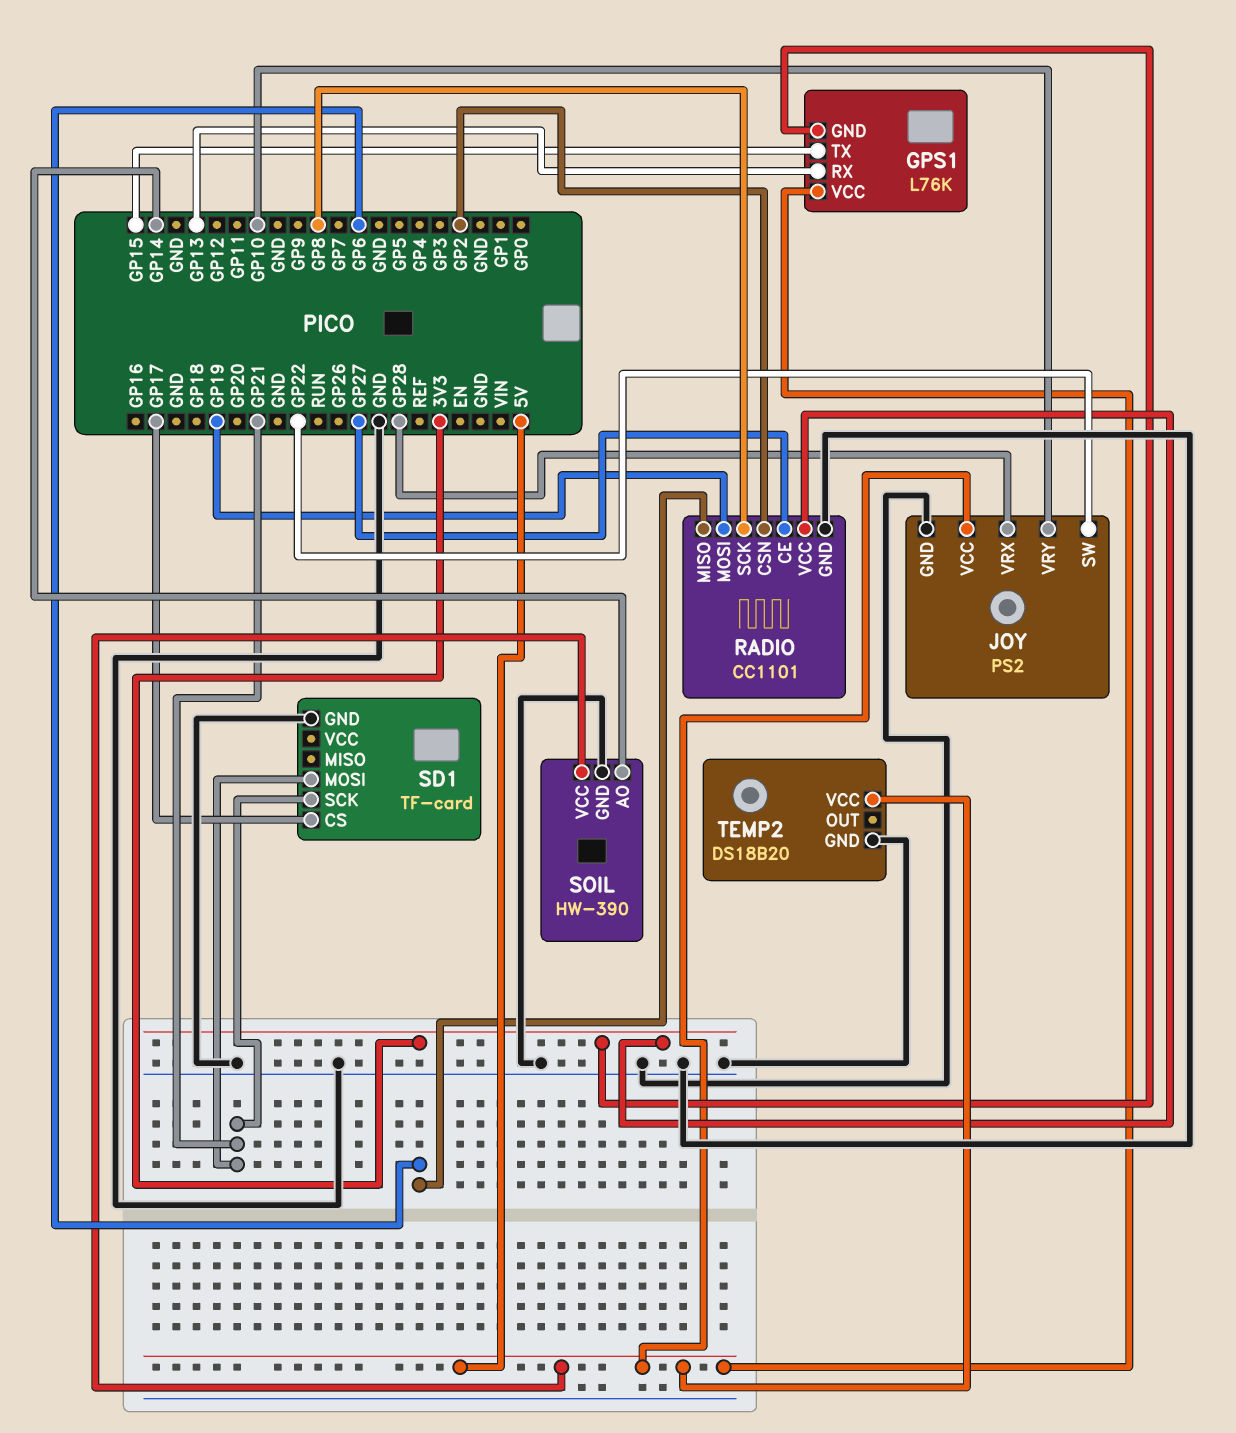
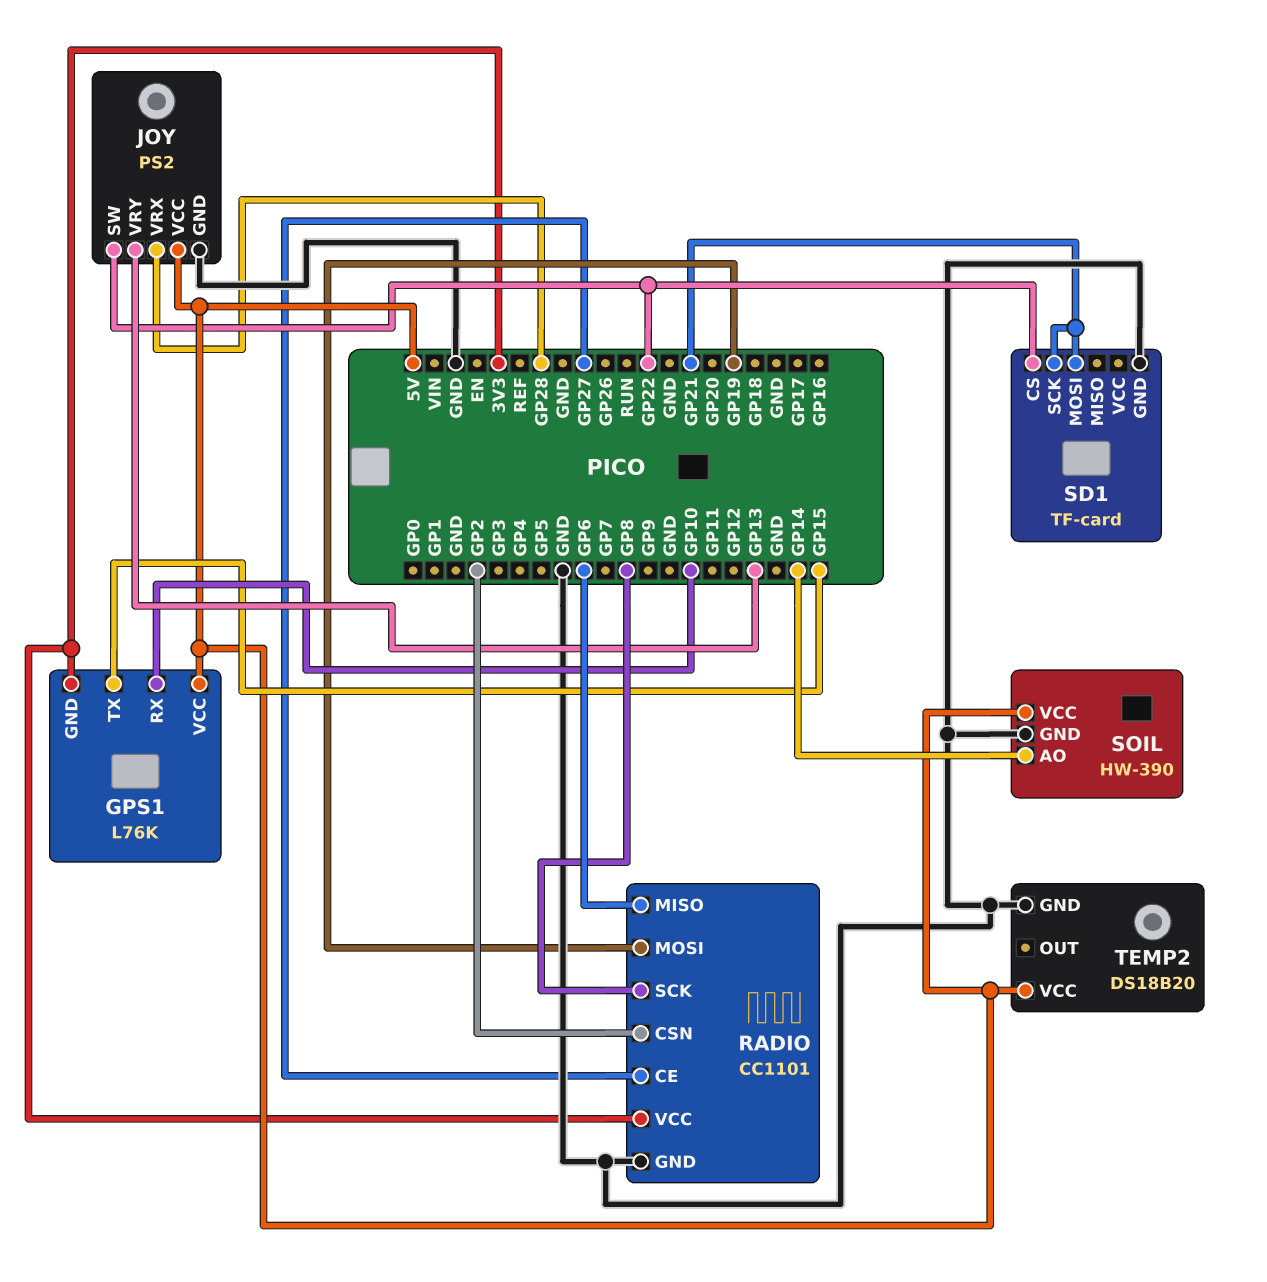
GPS1 pin RX: GP13 -> GP10
JOY pin VRY: GP10 -> GP13
SD1 pin CS: GP17 -> GP22

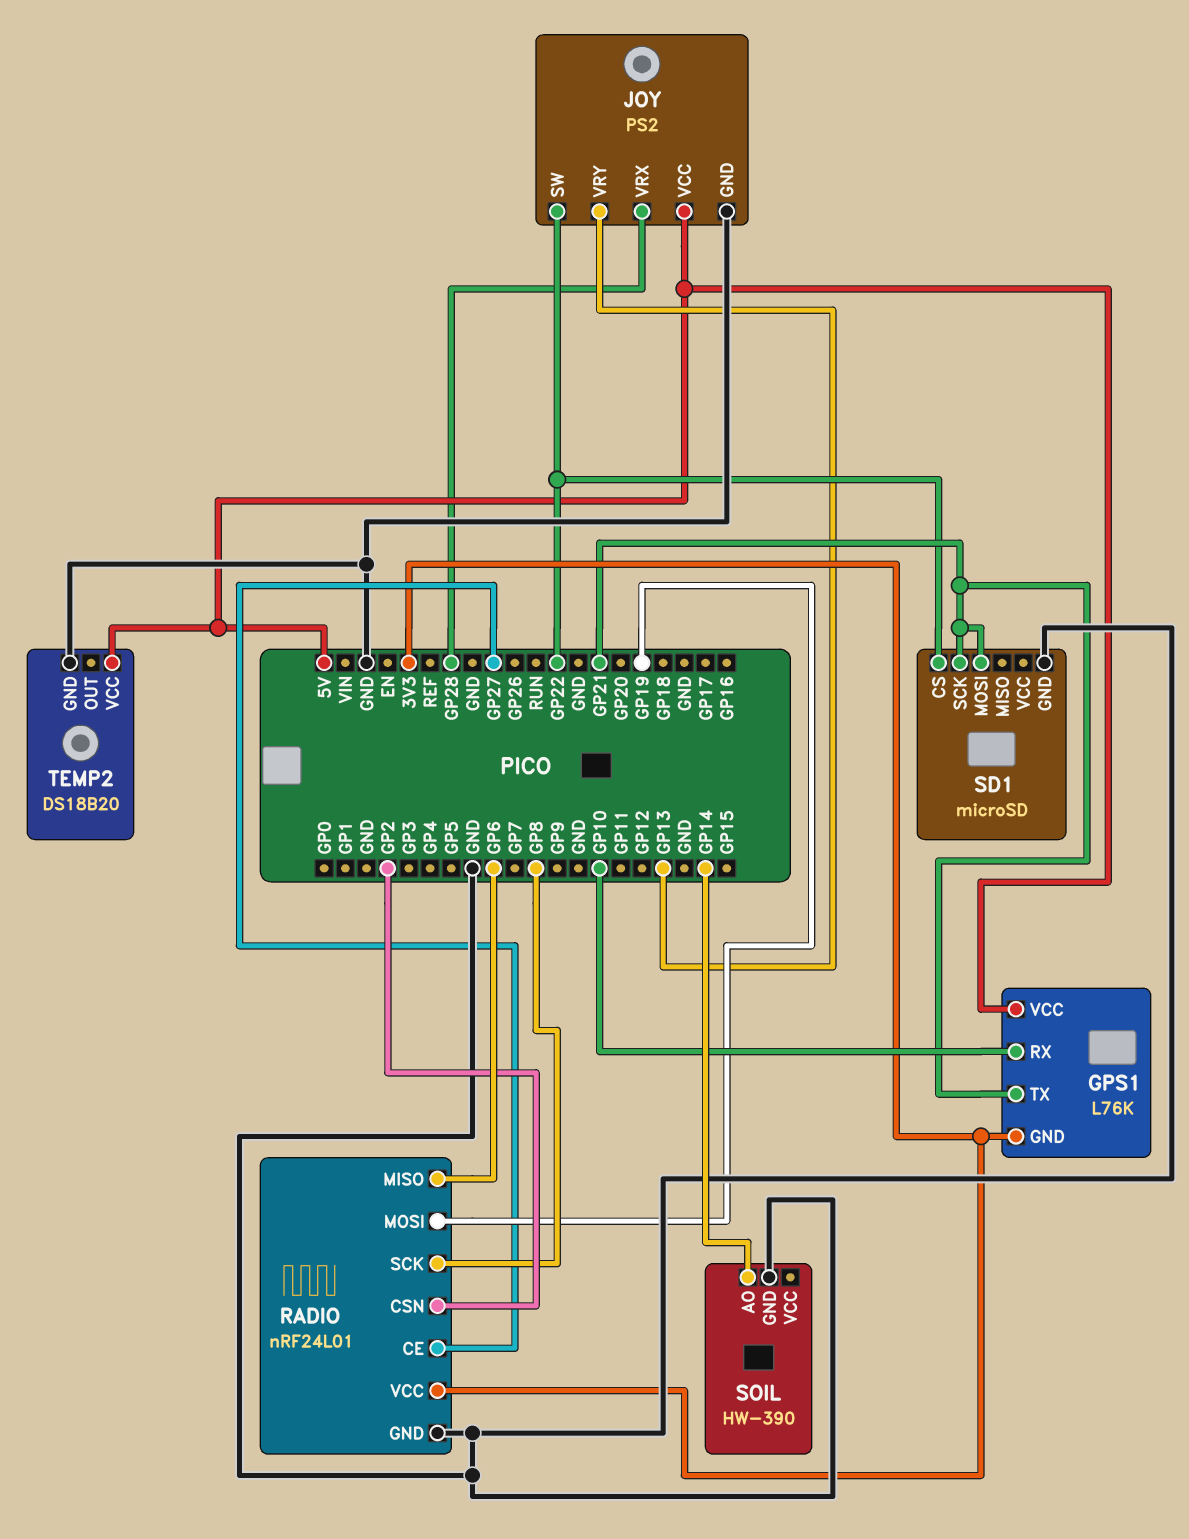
GPS1 pin TX: GP15 -> GP21
RADIO: CC1101 -> nRF24L01
SD1: TF-card -> microSD
SOIL pin VCC: 5V -> none

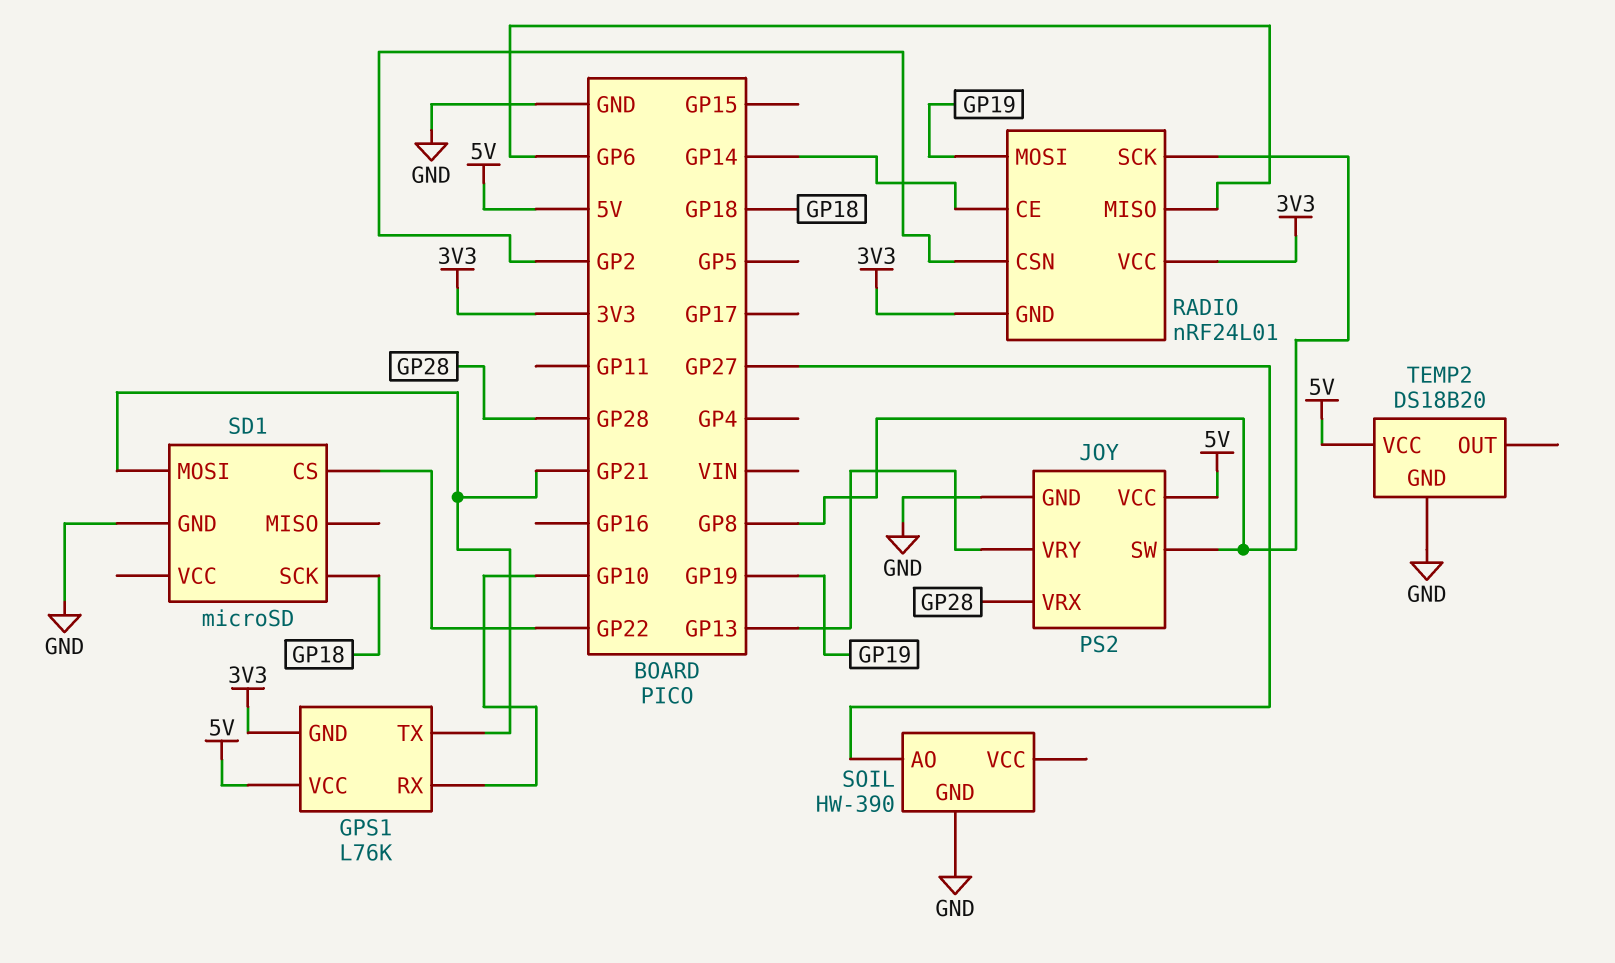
JOY pin SW: GP22 -> GP8
RADIO pin CE: GP27 -> GP14
RADIO pin GND: GND -> 3V3
SD1 pin SCK: GP21 -> GP18
SOIL pin AO: GP14 -> GP27

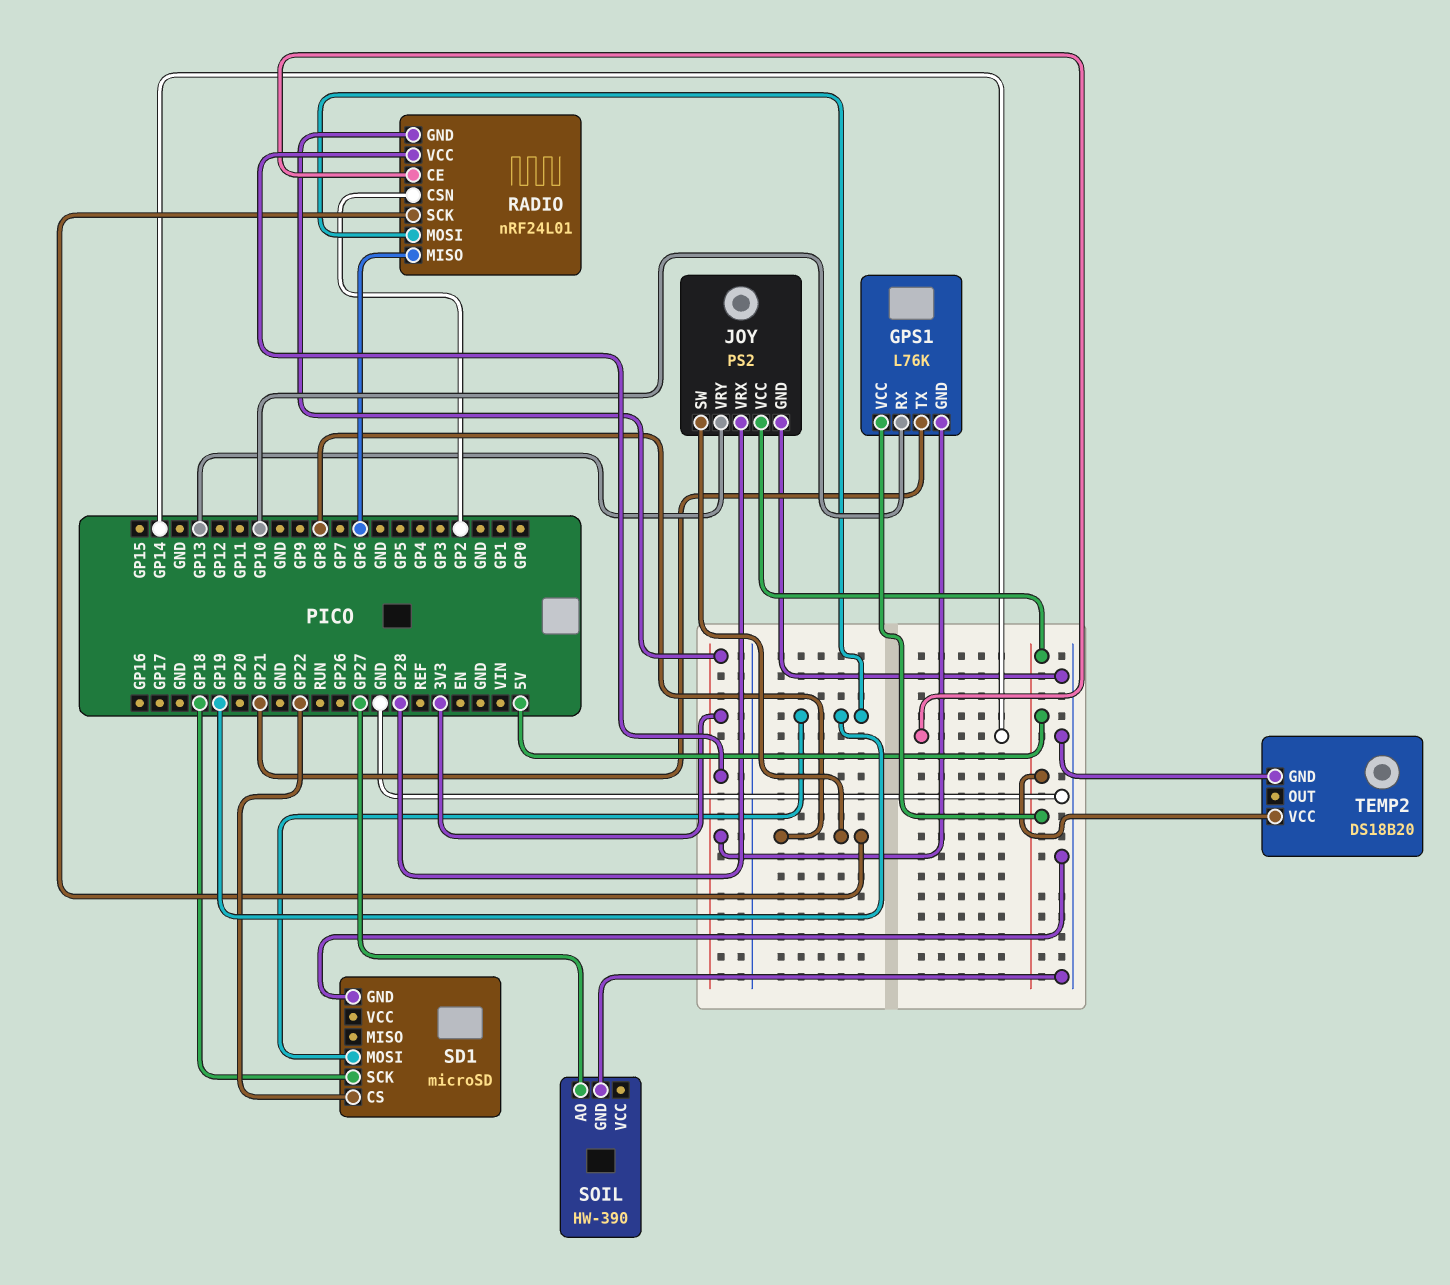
SD1 pin MOSI: GP21 -> GP19

